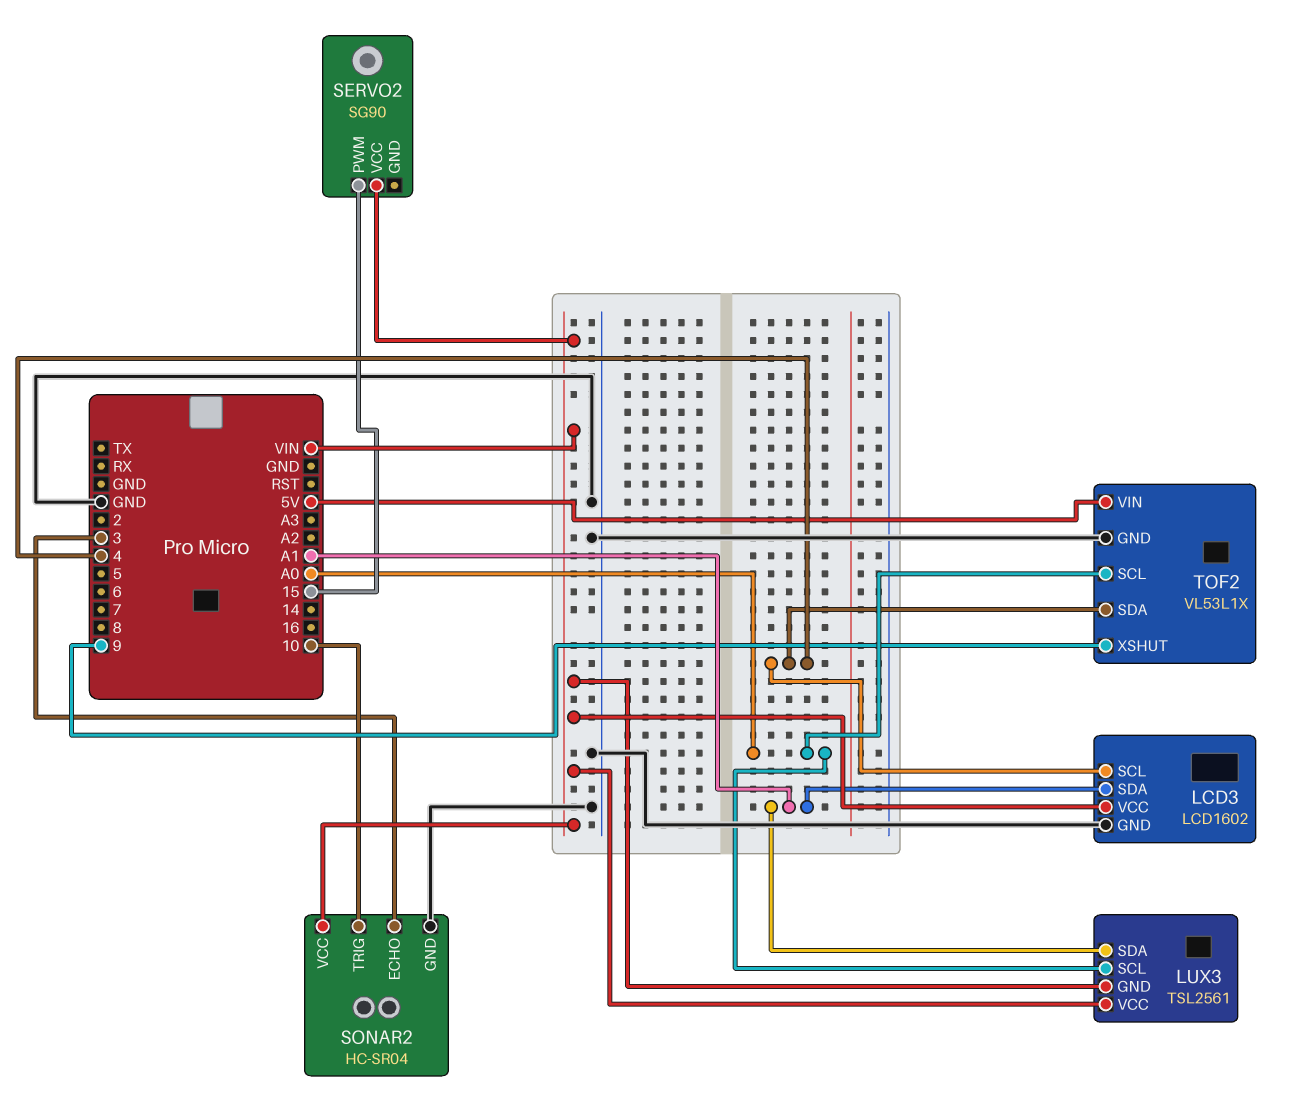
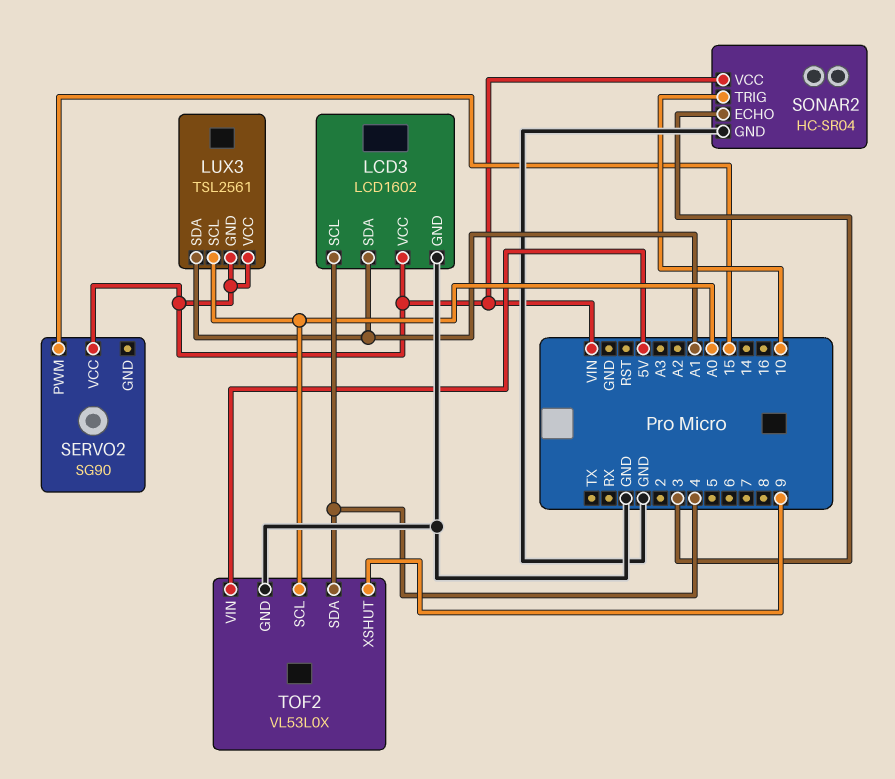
TOF2: VL53L1X -> VL53L0X

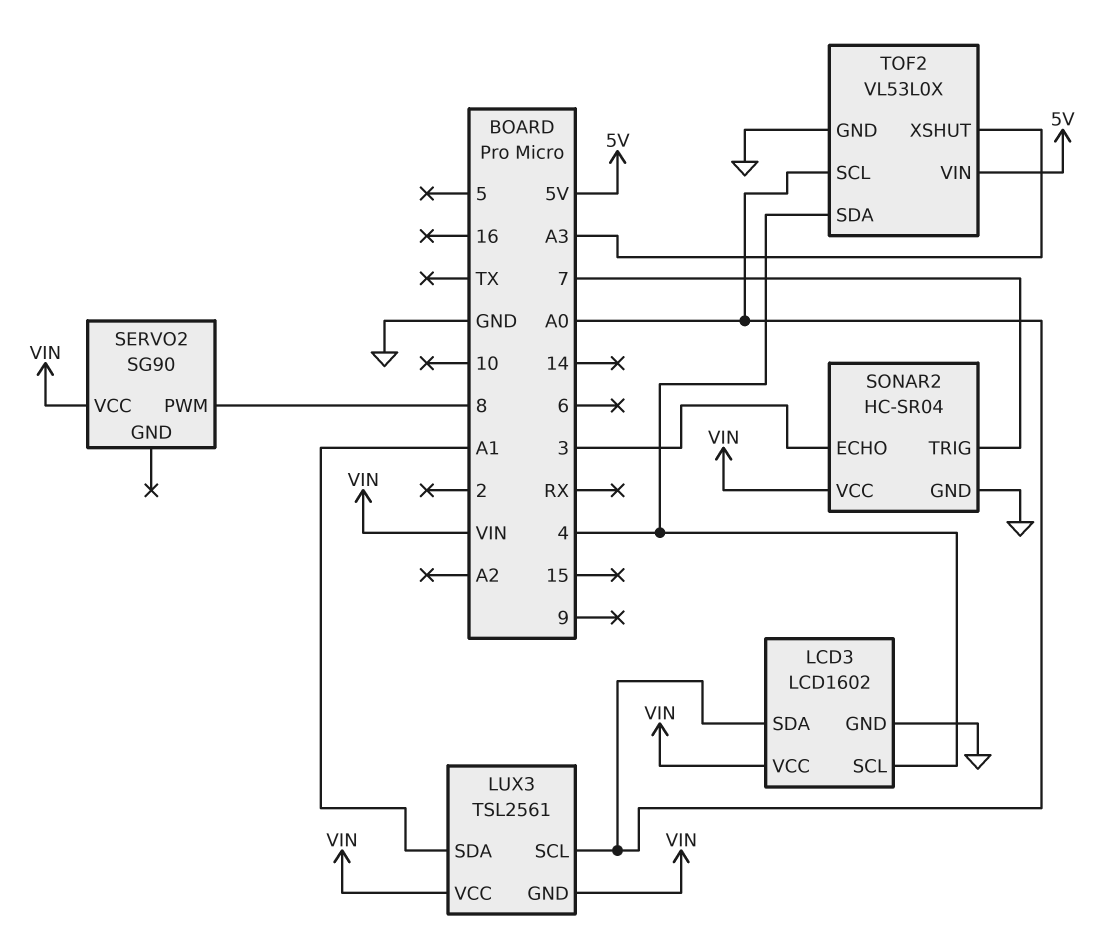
LCD3 pin SDA: A1 -> A0
SERVO2 pin PWM: 15 -> 8
SONAR2 pin TRIG: 10 -> 7
TOF2 pin XSHUT: 9 -> A3

